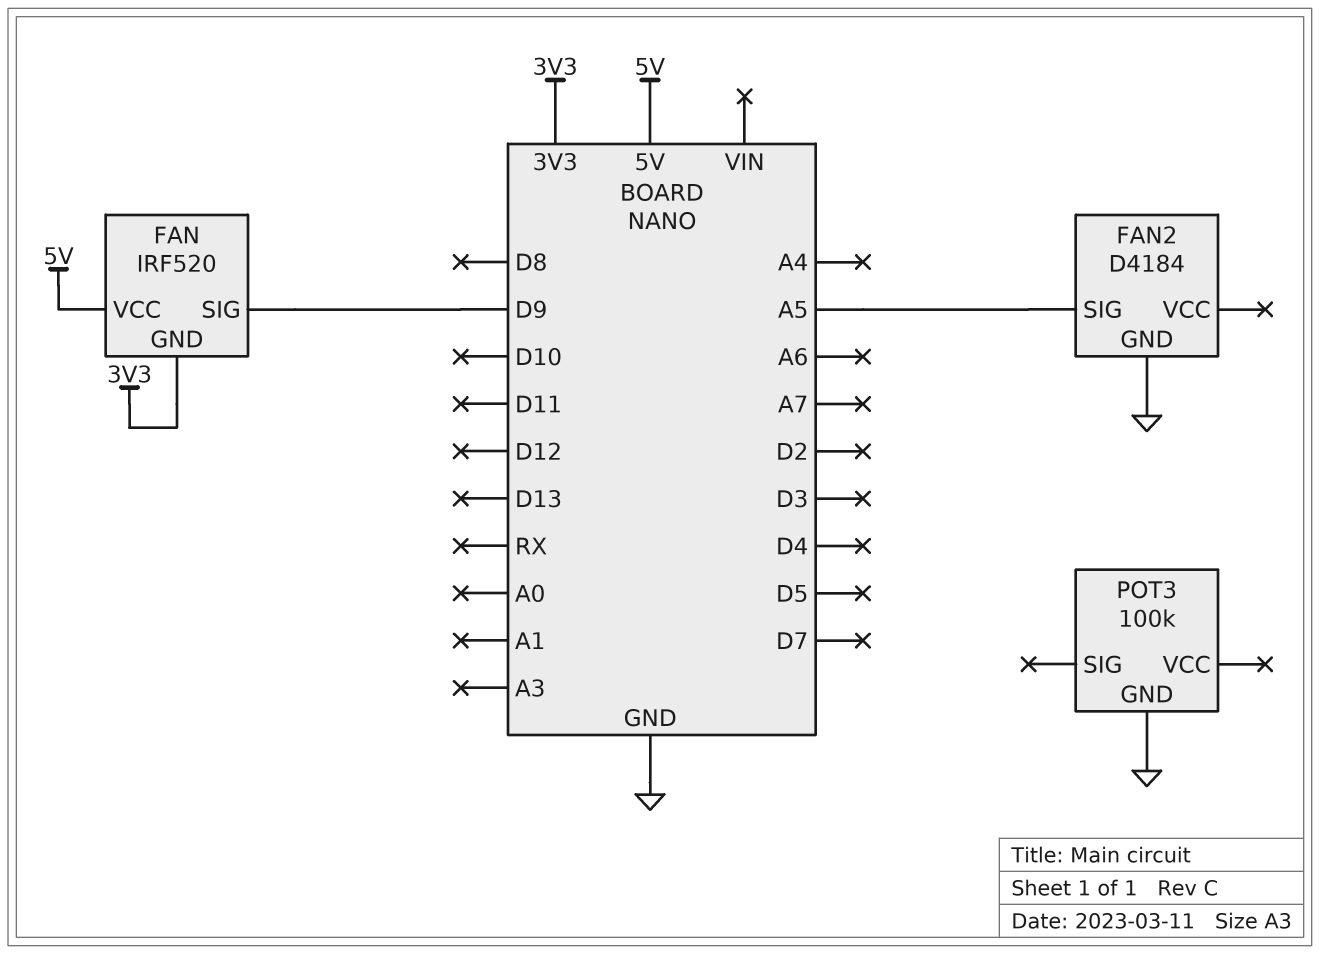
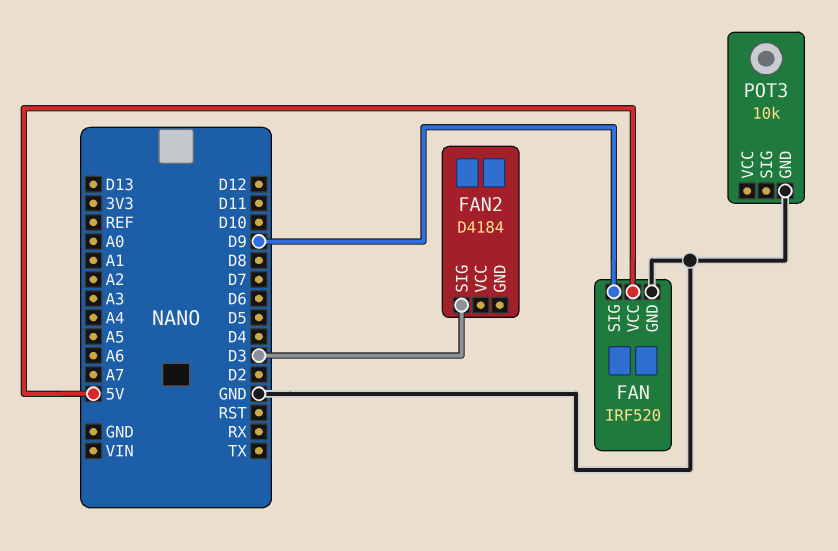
FAN pin GND: 3V3 -> GND
FAN2 pin GND: GND -> none
FAN2 pin SIG: A5 -> D3
POT3: 100k -> 10k

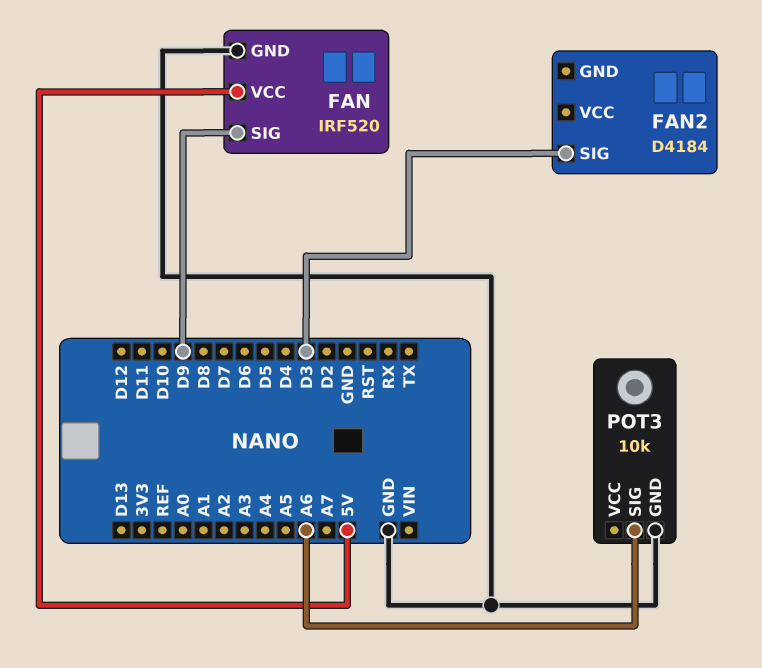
POT3 pin SIG: none -> A6

